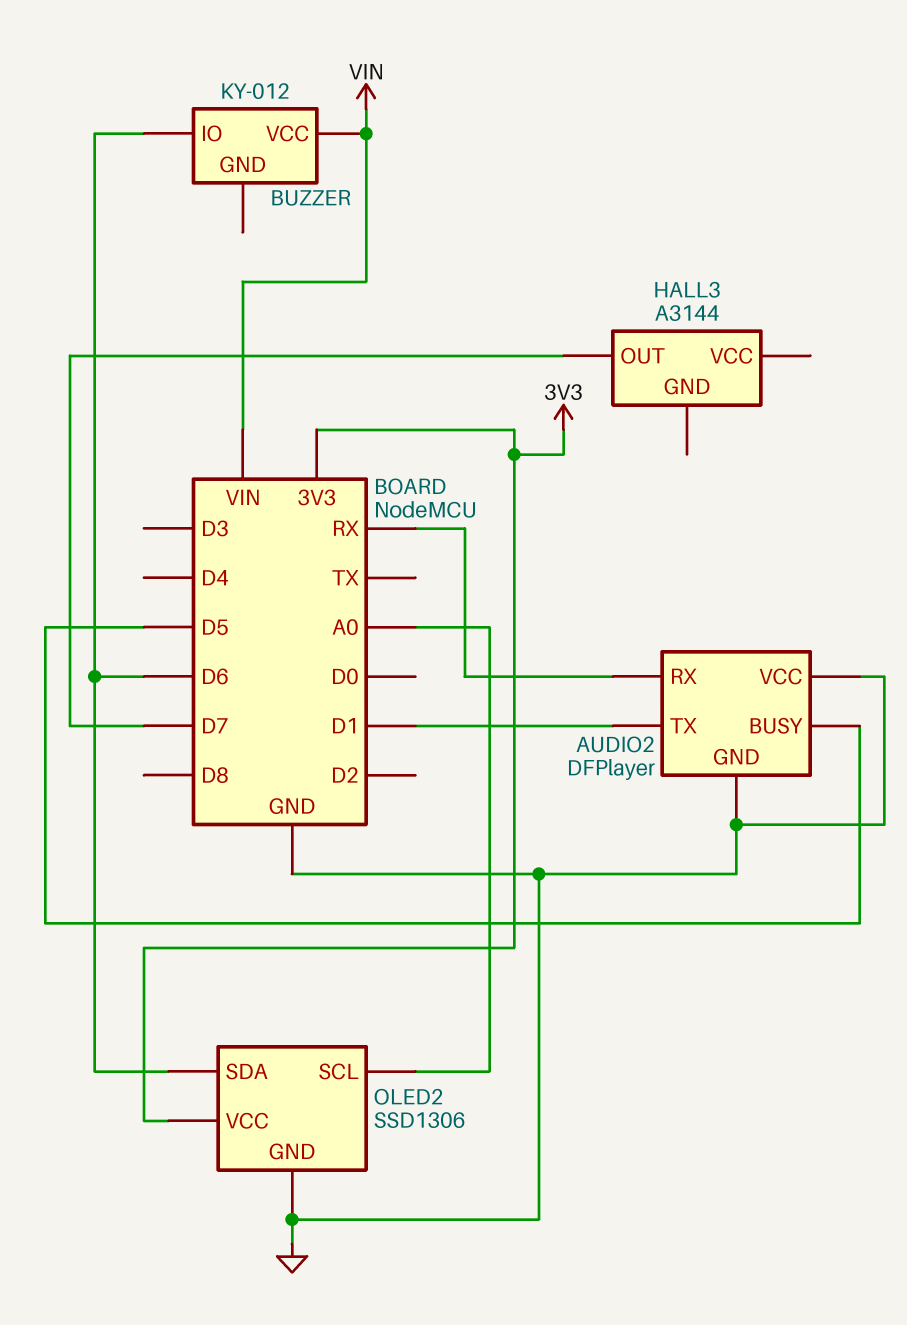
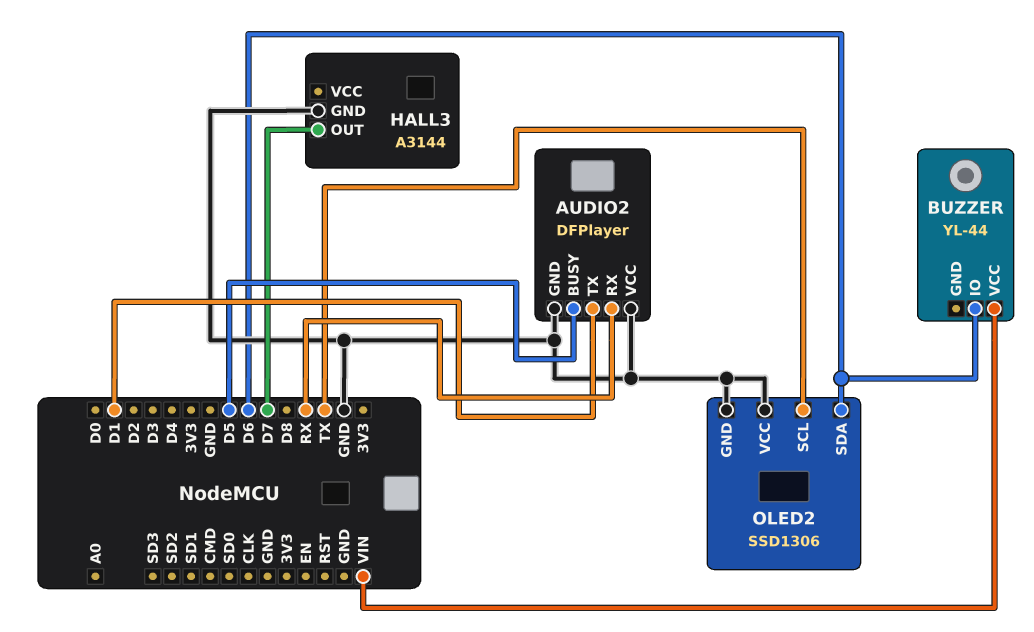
BUZZER: KY-012 -> YL-44
HALL3 pin GND: none -> GND
OLED2 pin SCL: A0 -> TX
OLED2 pin VCC: 3V3 -> GND

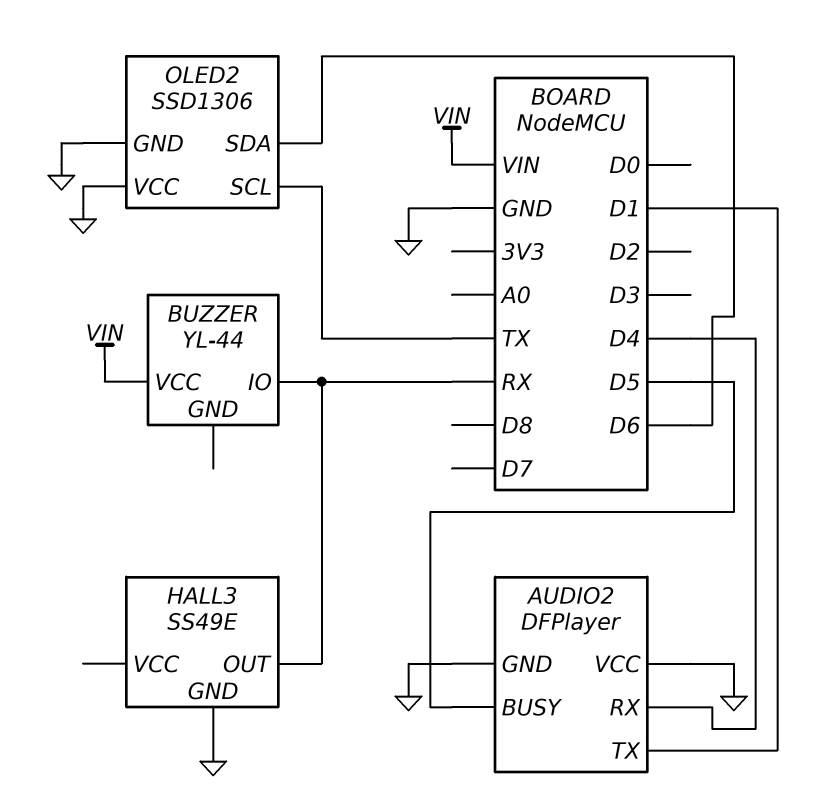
AUDIO2 pin RX: RX -> D4
BUZZER pin IO: D6 -> RX
HALL3: A3144 -> SS49E
HALL3 pin OUT: D7 -> RX

